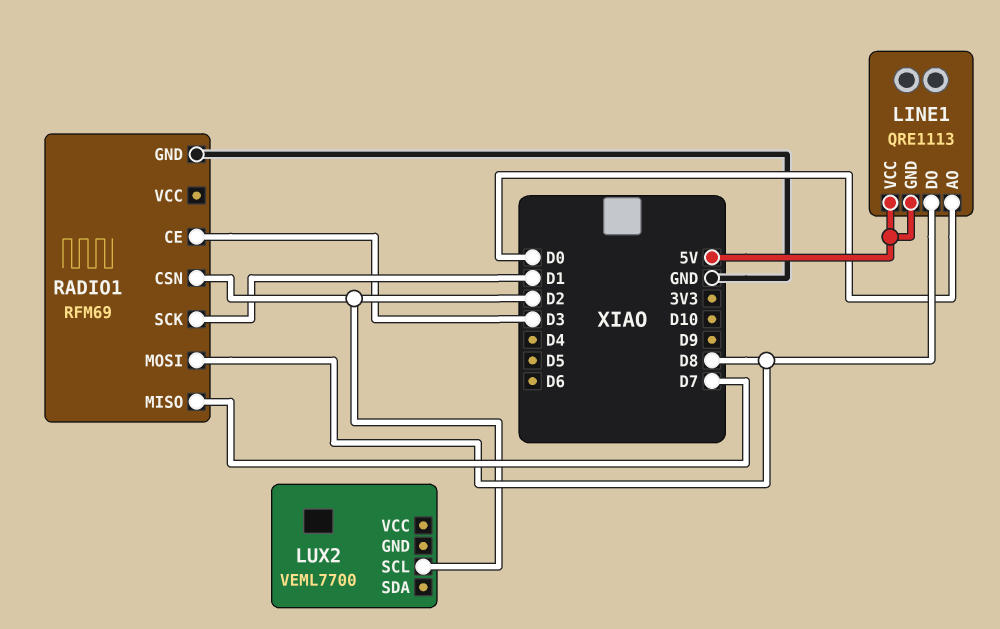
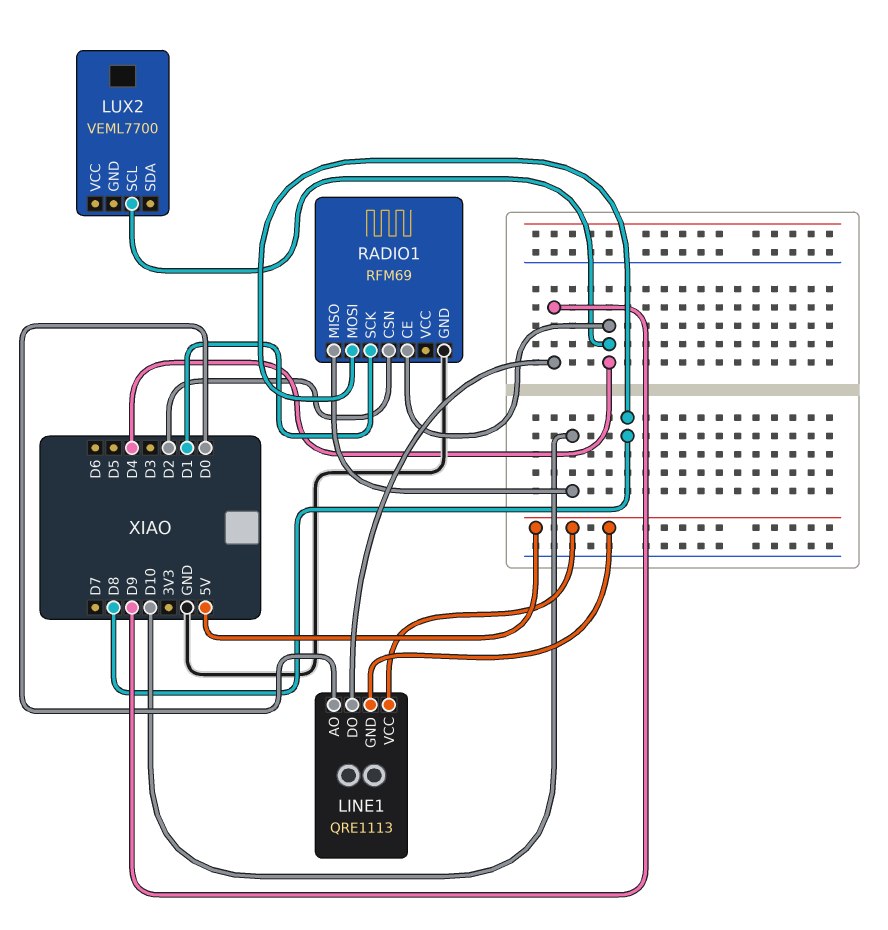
LINE1 pin DO: D8 -> D9
LUX2 pin SCL: D2 -> D4
RADIO1 pin CE: D3 -> D4
RADIO1 pin MISO: D7 -> D10

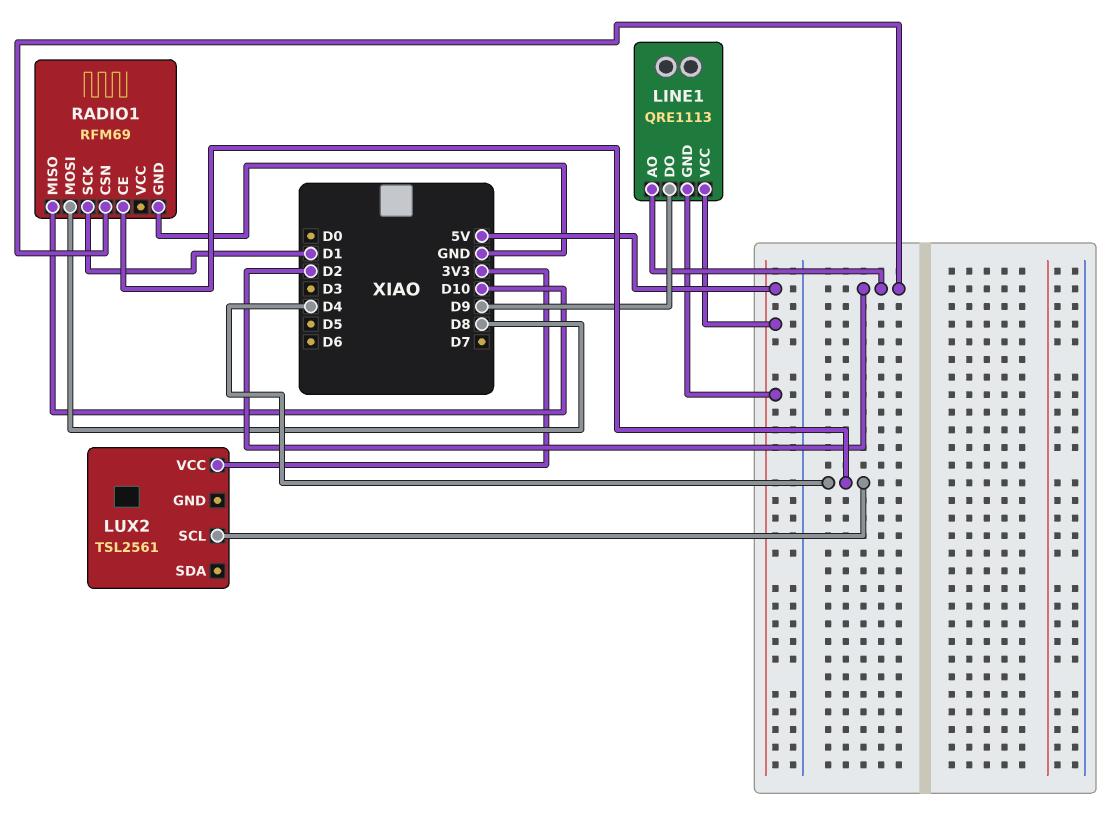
LINE1 pin AO: D0 -> D2
LUX2: VEML7700 -> TSL2561
LUX2 pin VCC: none -> 3V3

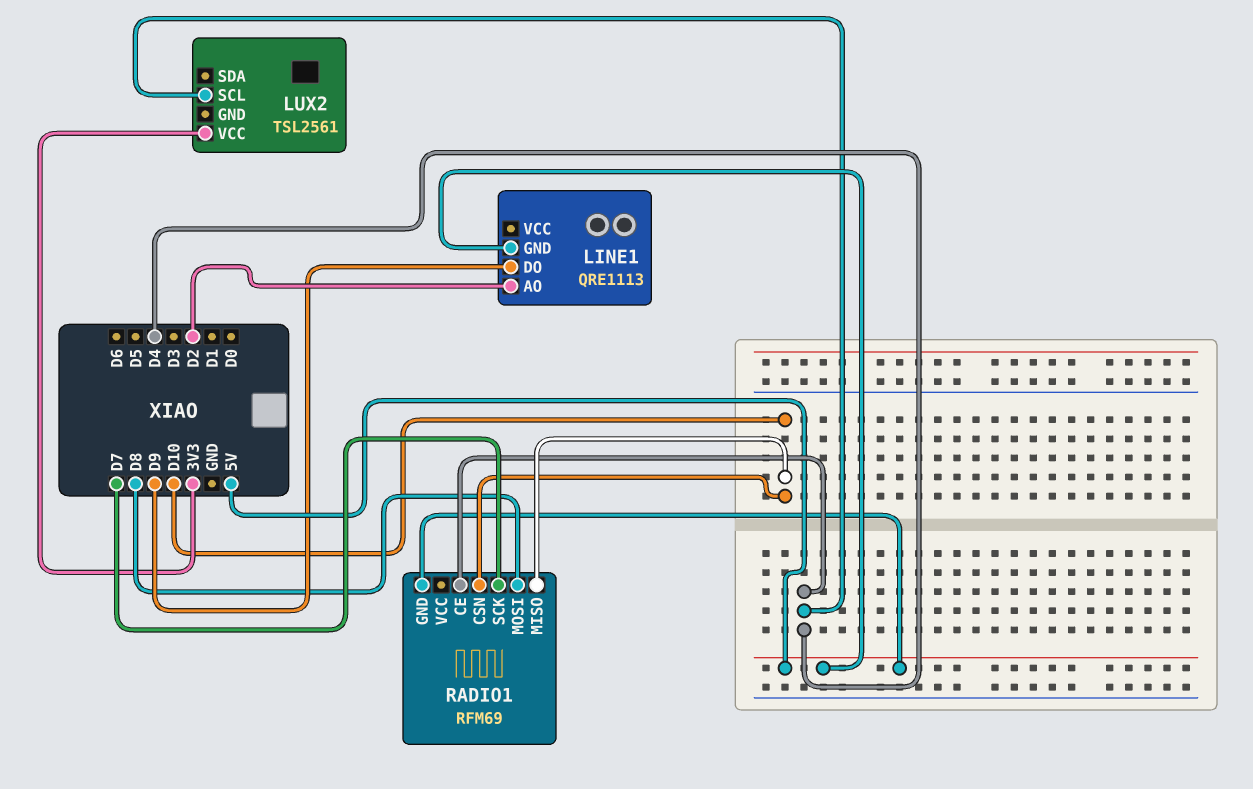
LINE1 pin VCC: 5V -> none
RADIO1 pin CSN: D2 -> D10
RADIO1 pin GND: GND -> 5V
RADIO1 pin SCK: D1 -> D7

